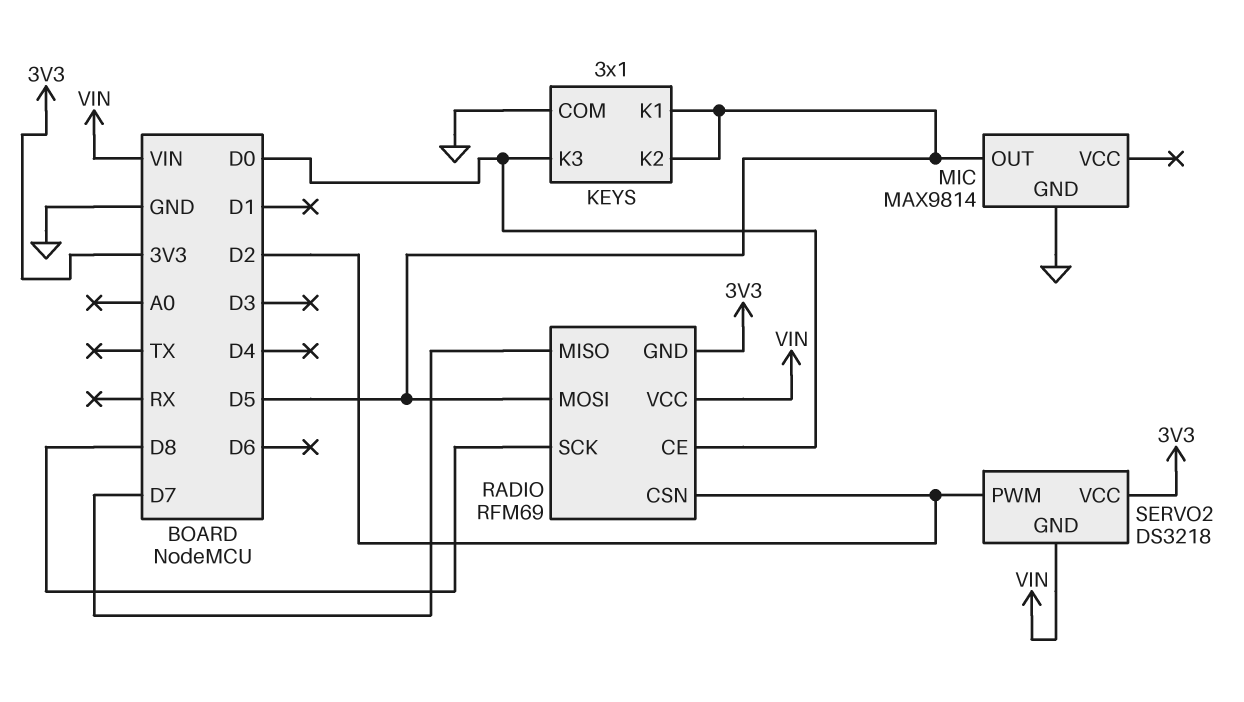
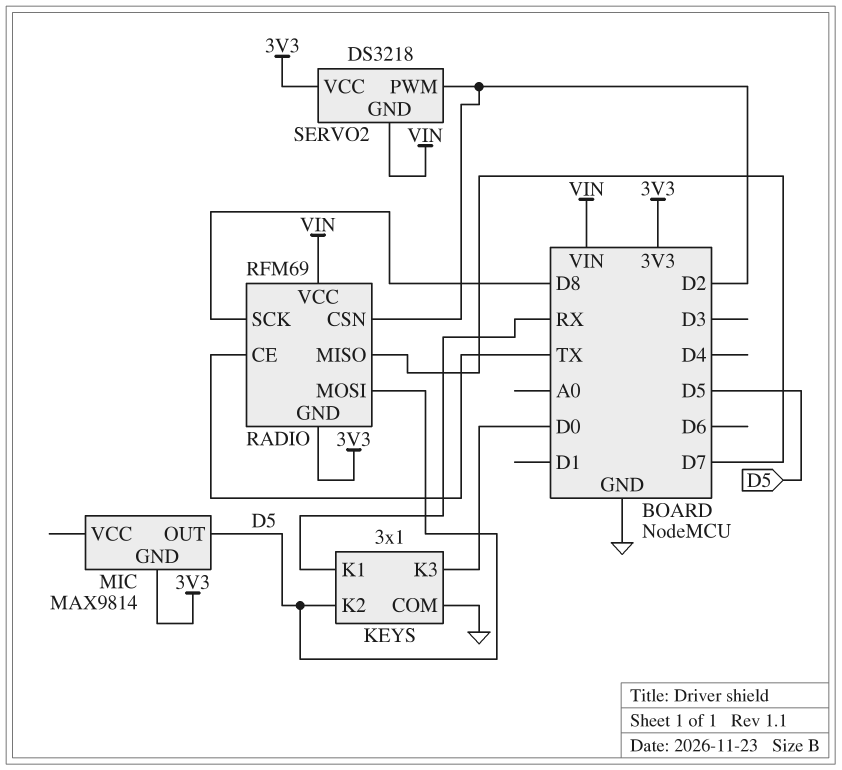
KEYS pin K1: D5 -> RX
MIC pin GND: GND -> 3V3
RADIO pin CE: D0 -> TX

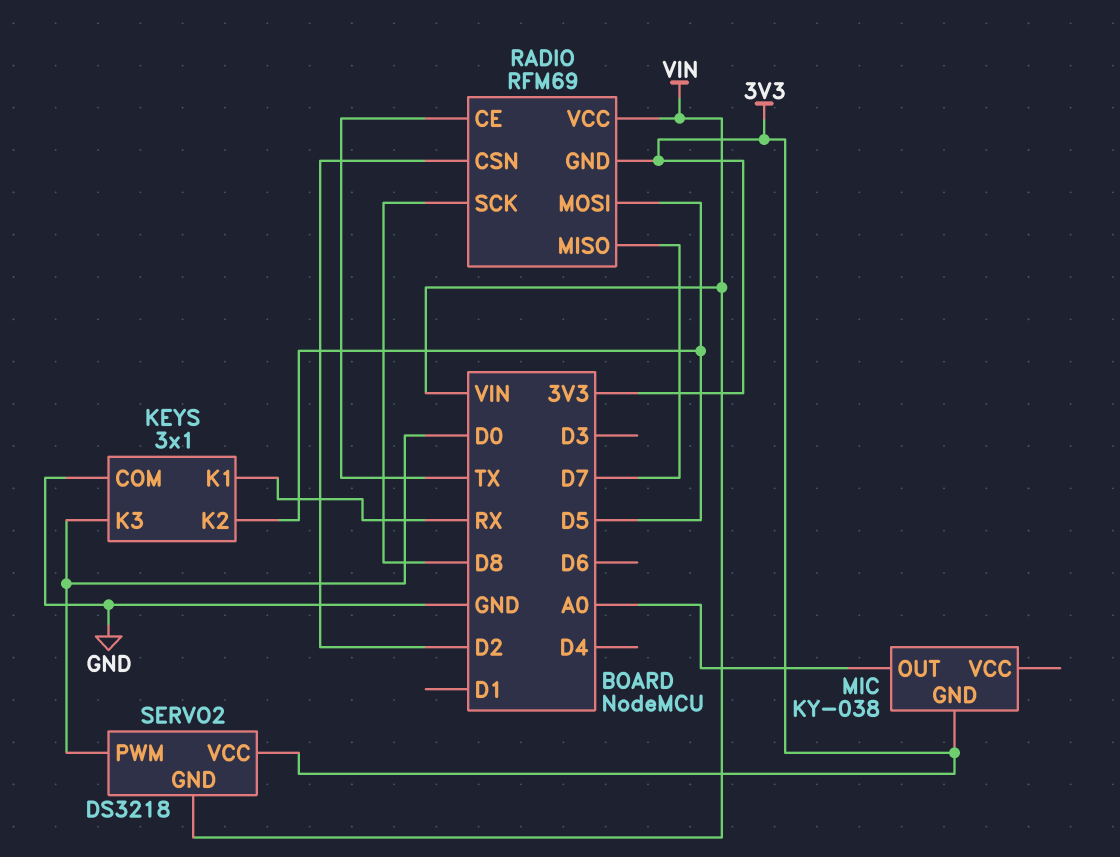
MIC: MAX9814 -> KY-038
MIC pin OUT: D5 -> A0
SERVO2 pin PWM: D2 -> D0

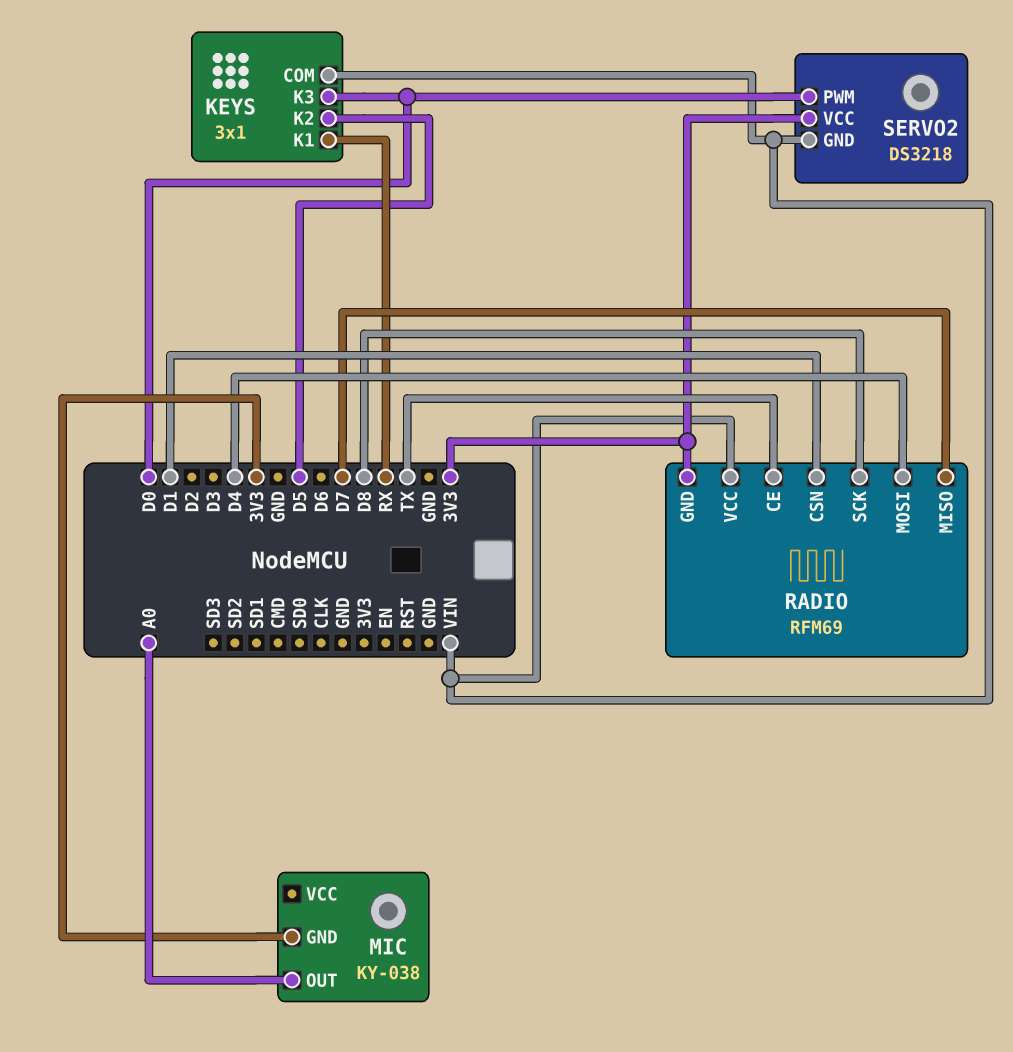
KEYS pin COM: GND -> VIN
RADIO pin CSN: D2 -> D1
RADIO pin MOSI: D5 -> D4

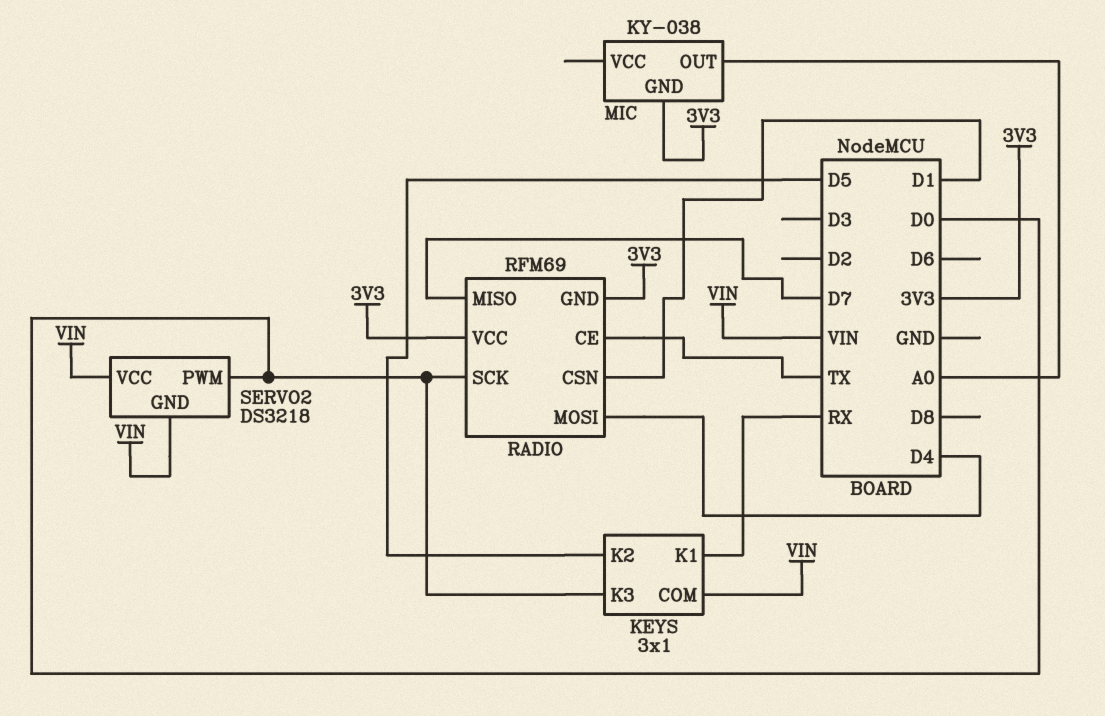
RADIO pin SCK: D8 -> D0
RADIO pin VCC: VIN -> 3V3
SERVO2 pin VCC: 3V3 -> VIN

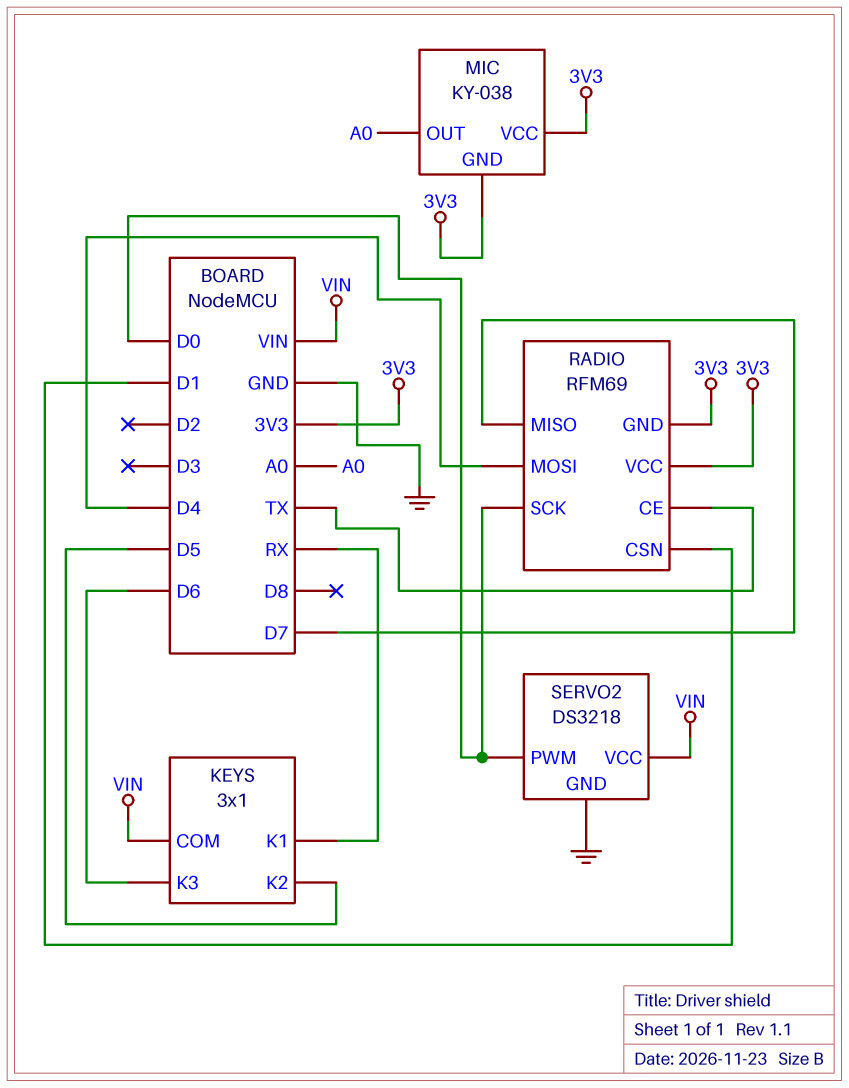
KEYS pin K3: D0 -> D6
MIC pin VCC: none -> 3V3
SERVO2 pin GND: VIN -> GND

